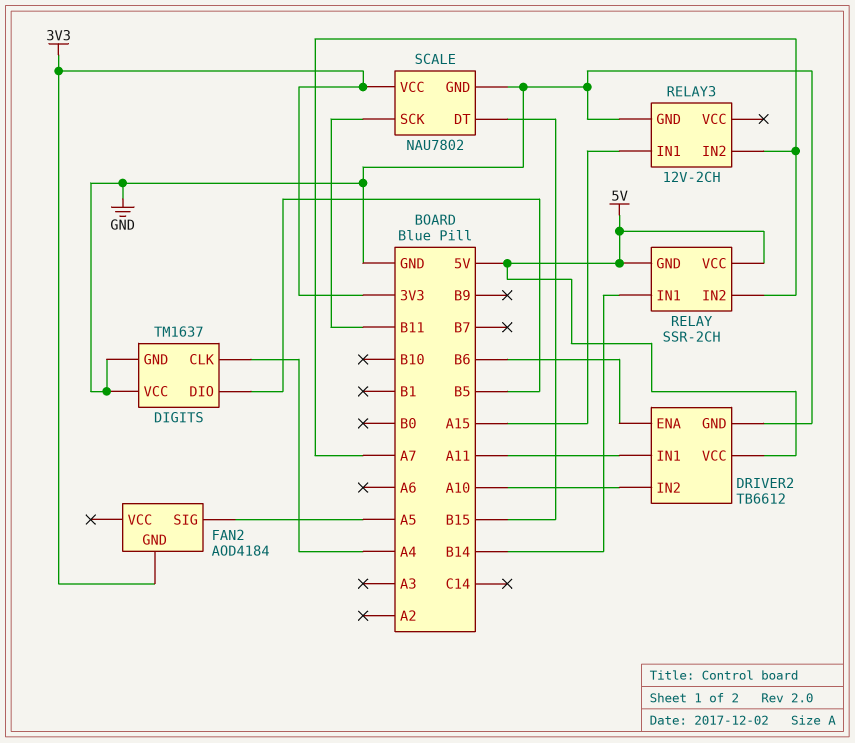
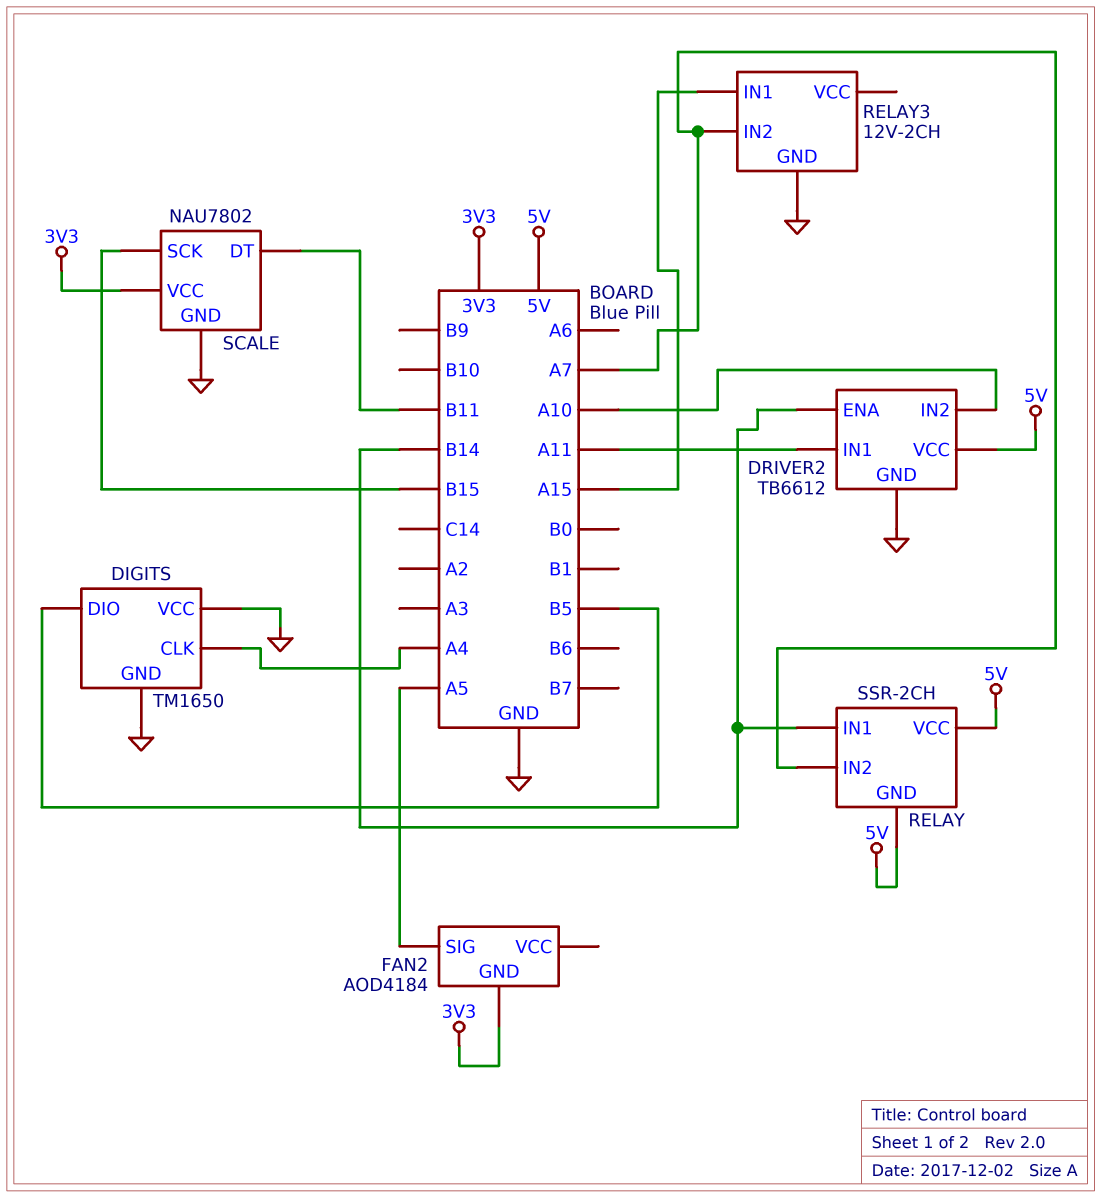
DIGITS: TM1637 -> TM1650
DRIVER2 pin ENA: B6 -> B14
SCALE pin DT: B15 -> B11
SCALE pin SCK: B11 -> B15

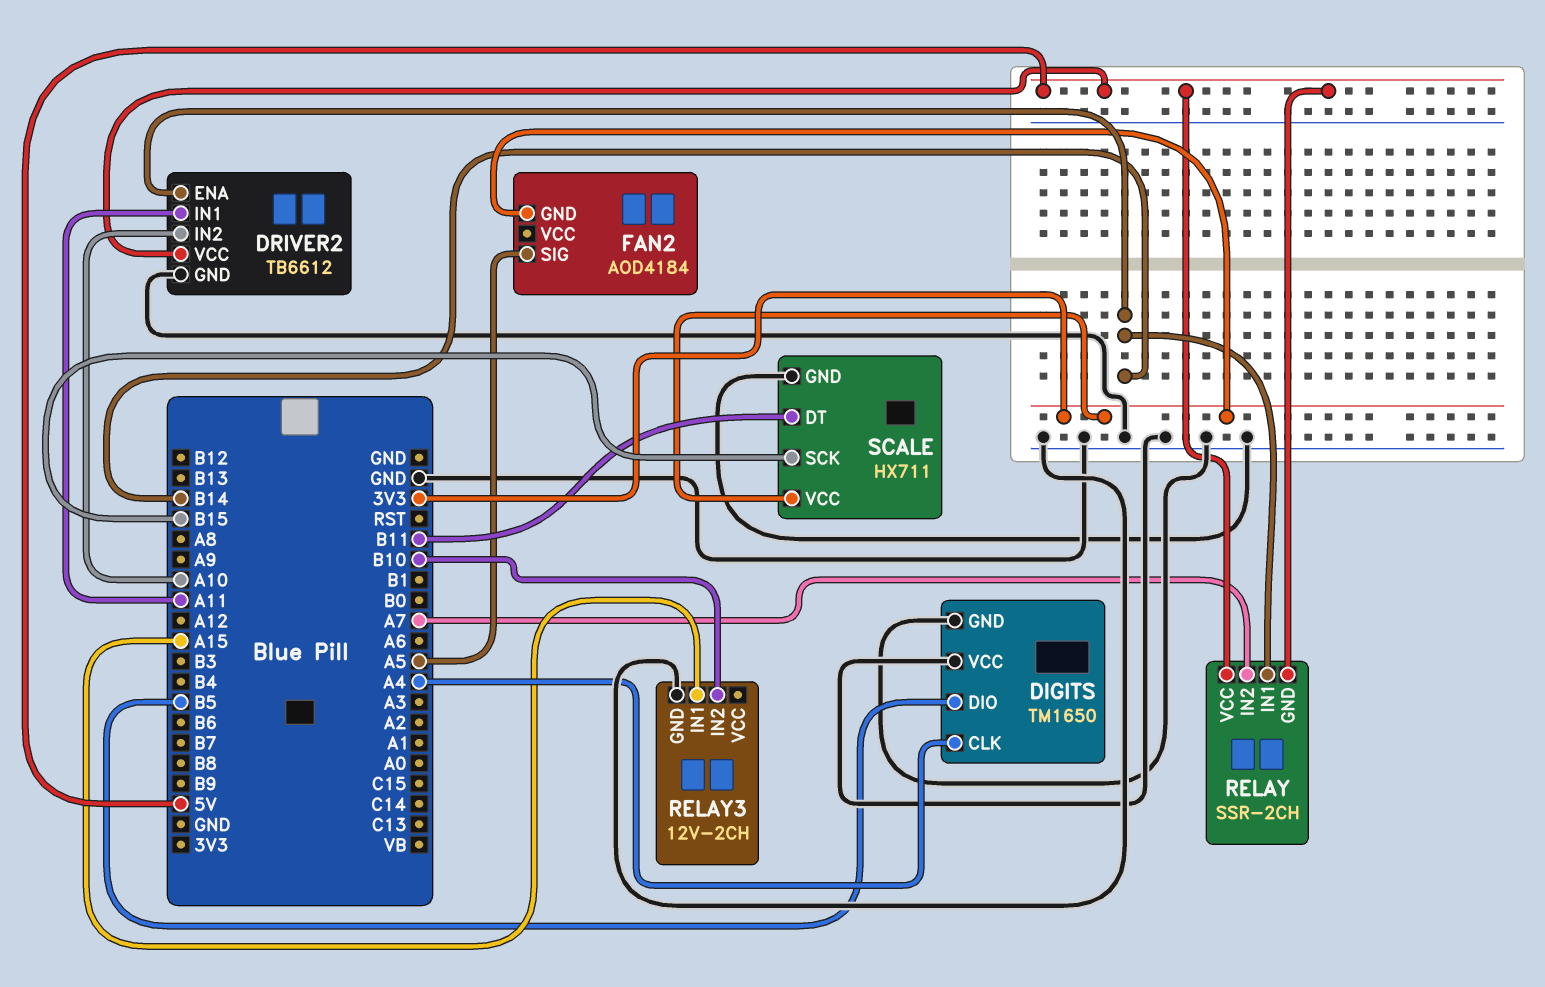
RELAY3 pin IN2: A7 -> B10
SCALE: NAU7802 -> HX711

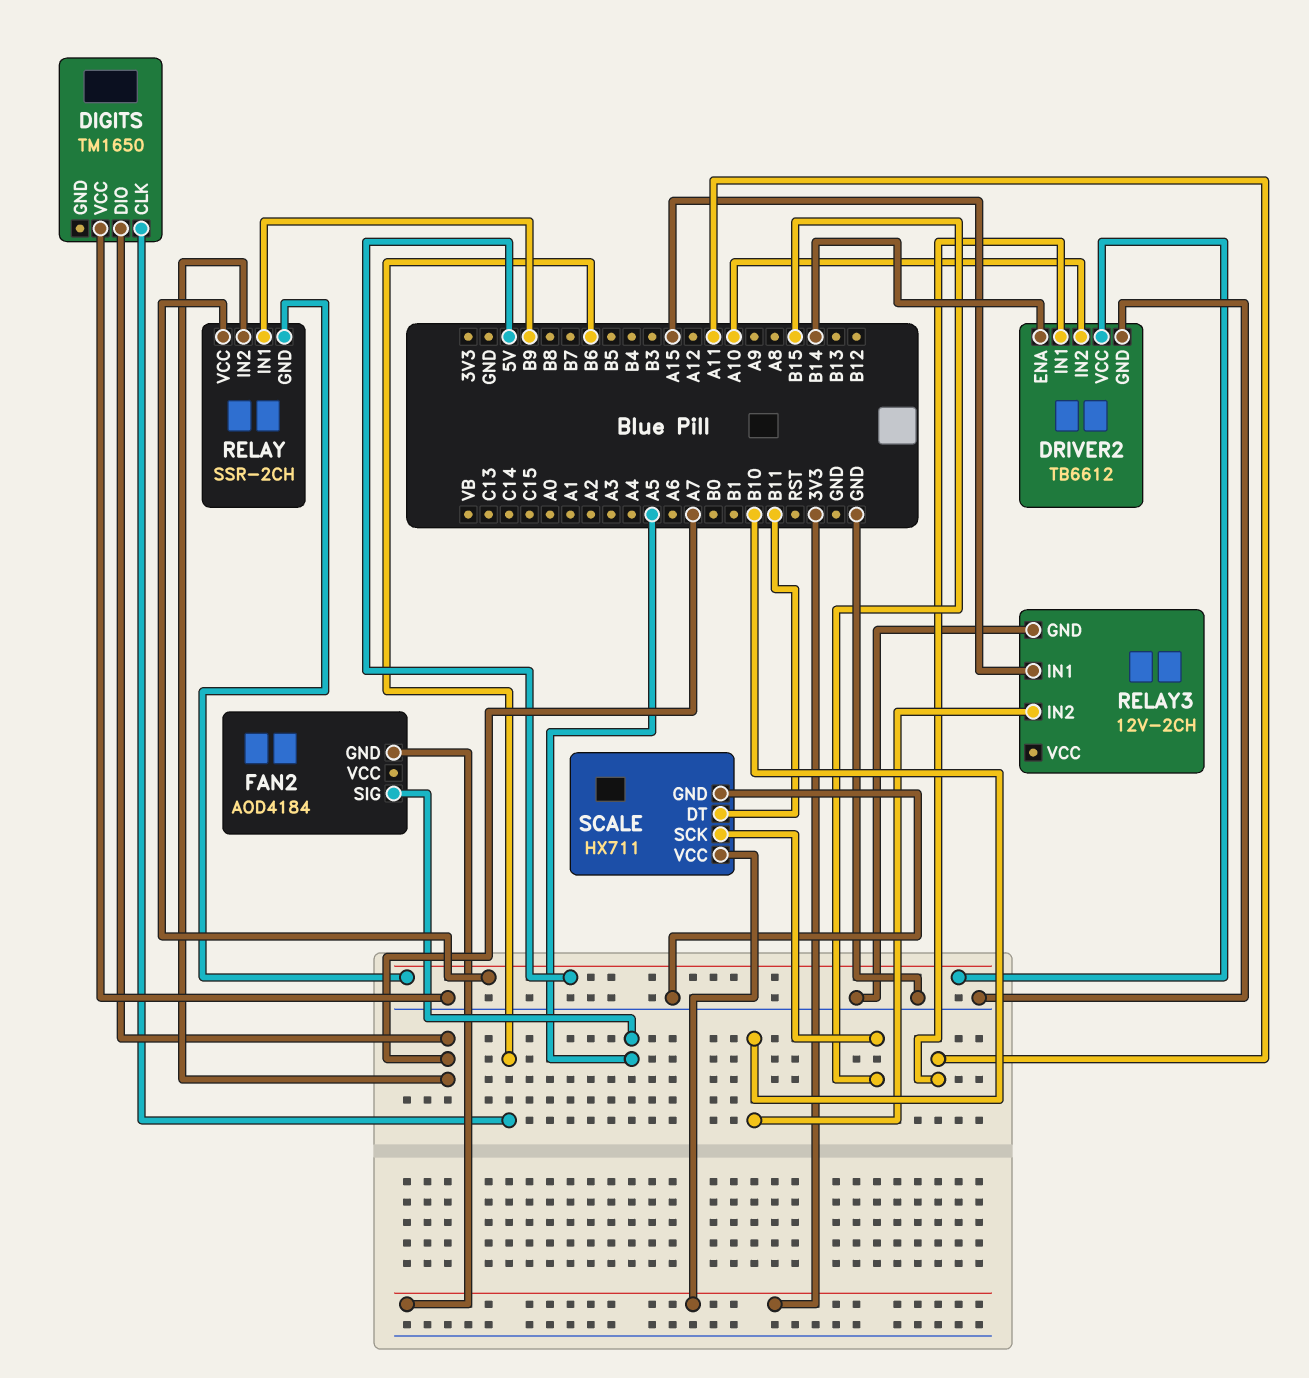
DIGITS pin CLK: A4 -> B6
DIGITS pin DIO: B5 -> A7
DIGITS pin GND: GND -> none
RELAY pin IN1: B14 -> B9

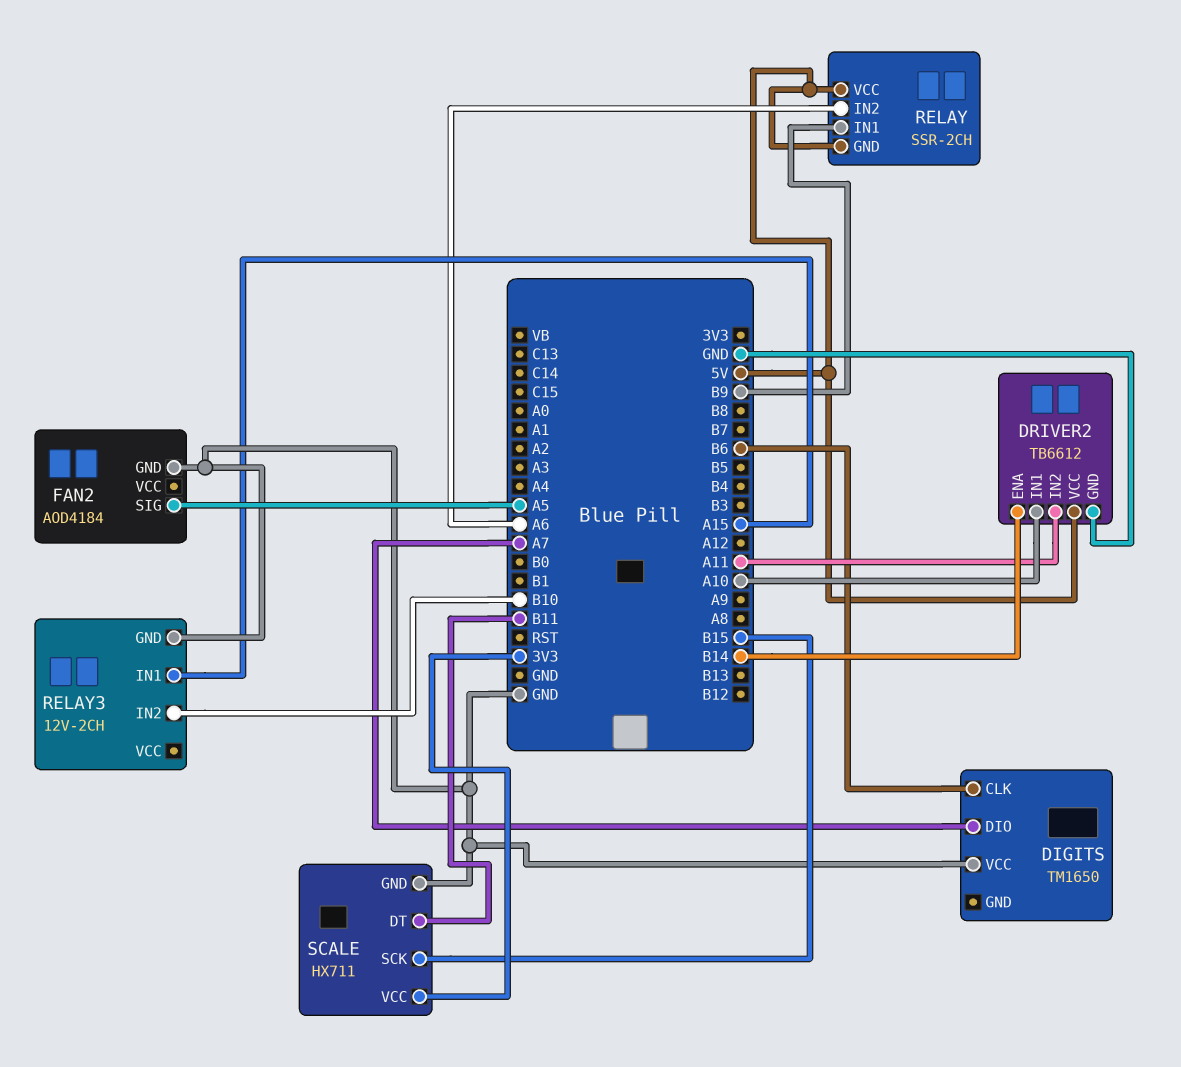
DRIVER2 pin IN1: A11 -> A10
DRIVER2 pin IN2: A10 -> A11
FAN2 pin GND: 3V3 -> GND
RELAY pin IN2: A7 -> A6

